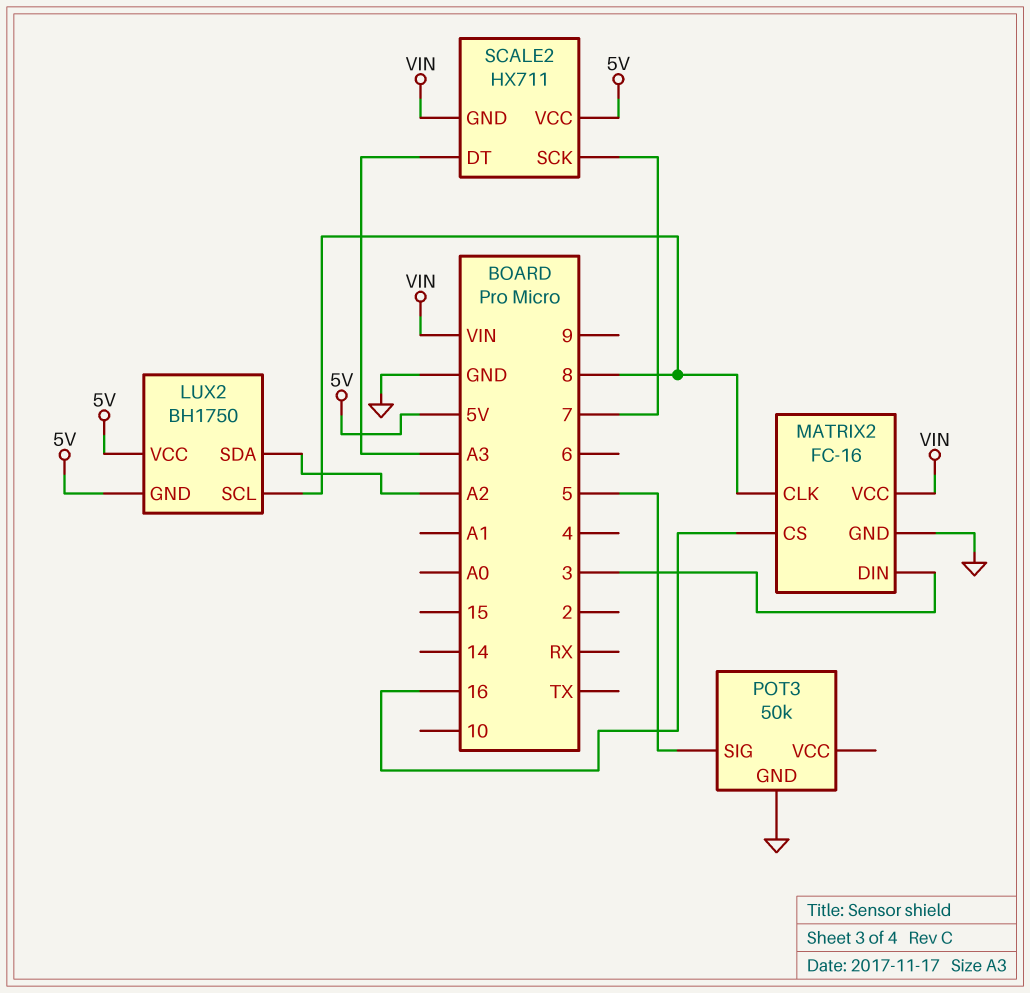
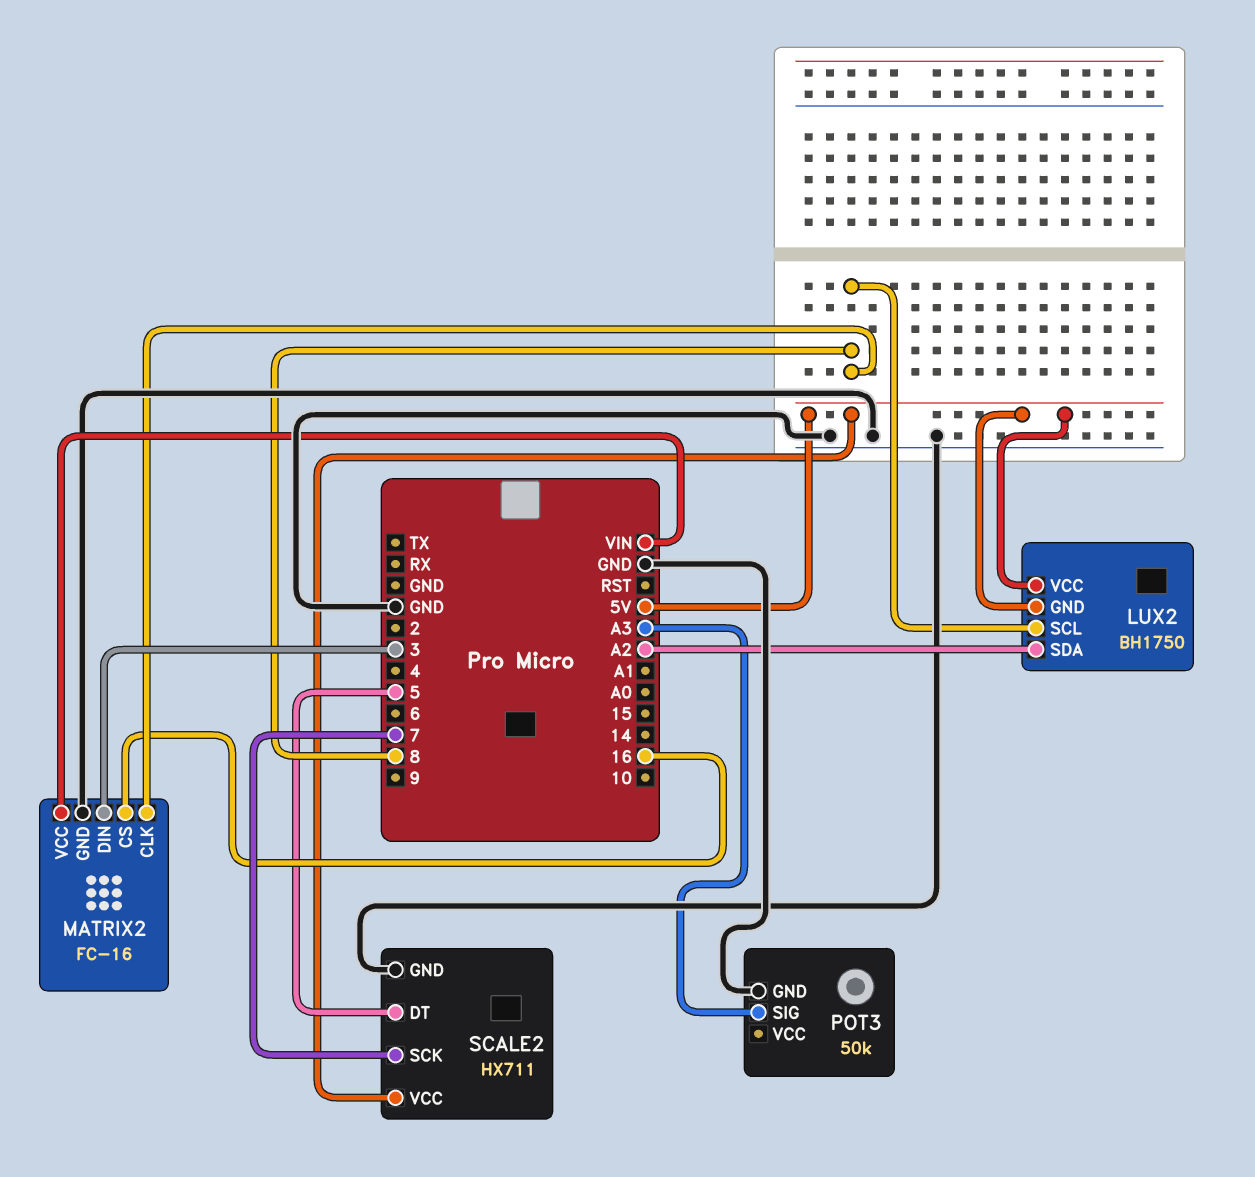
POT3 pin SIG: 5 -> A3
SCALE2 pin DT: A3 -> 5
SCALE2 pin GND: VIN -> GND

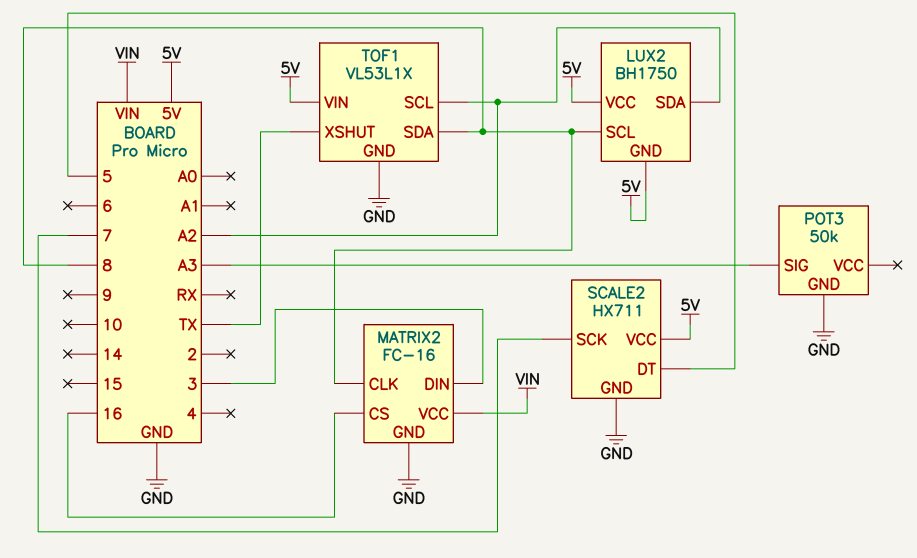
TOF1: none -> VL53L1X
TOF1 pin GND: none -> GND
TOF1 pin SCL: none -> A2
TOF1 pin SDA: none -> 8
TOF1 pin VIN: none -> 5V
TOF1 pin XSHUT: none -> TX

